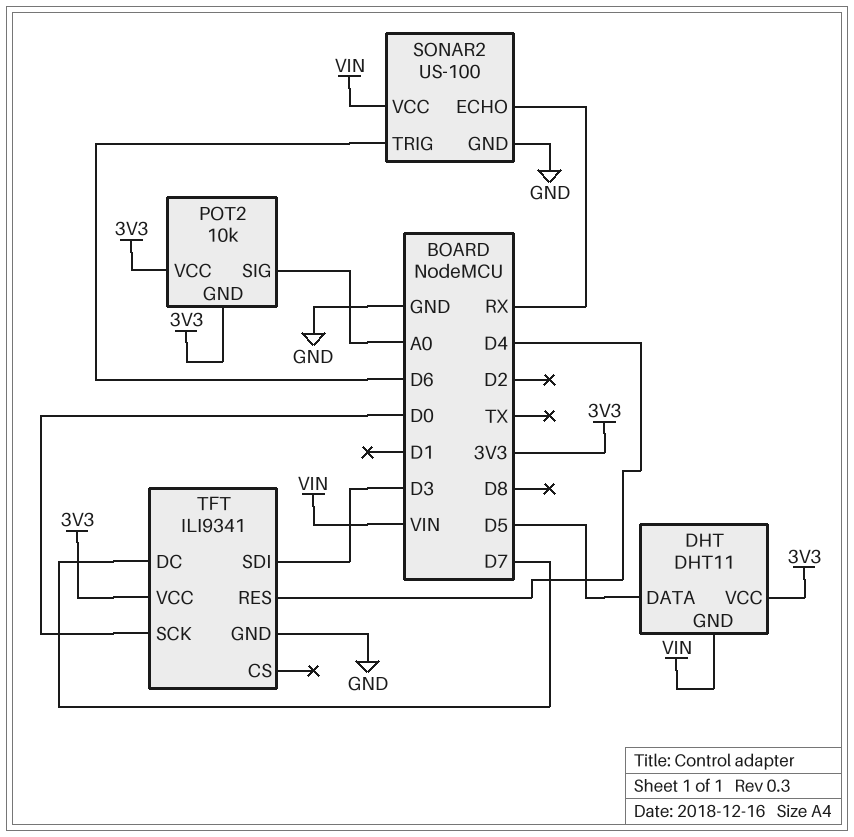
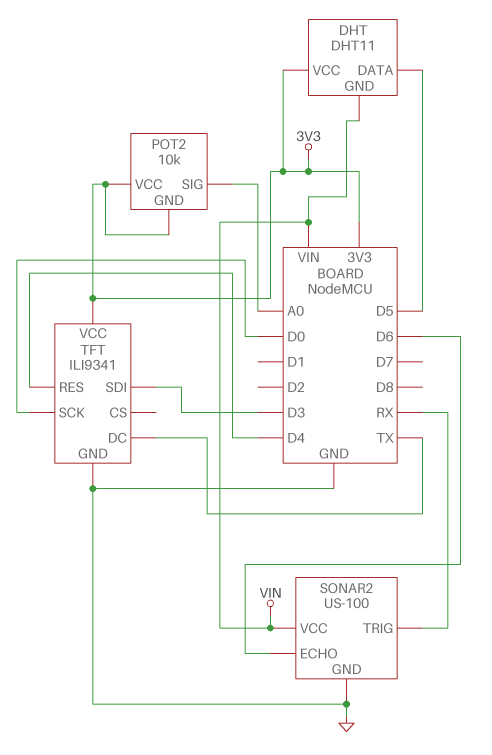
SONAR2 pin ECHO: RX -> D6
SONAR2 pin TRIG: D6 -> RX
TFT pin DC: D7 -> TX

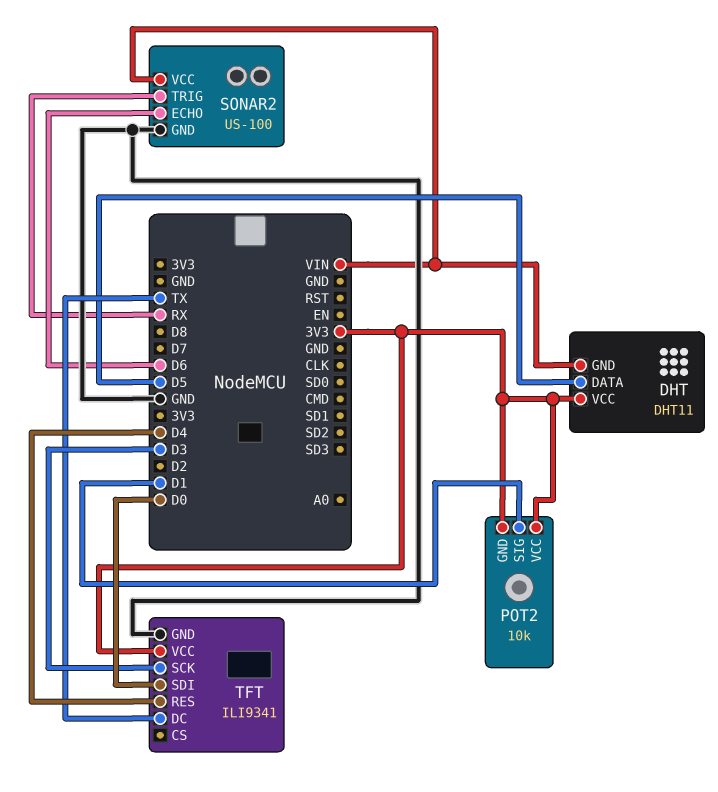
POT2 pin SIG: A0 -> D1
TFT pin SCK: D0 -> D3
TFT pin SDI: D3 -> D0

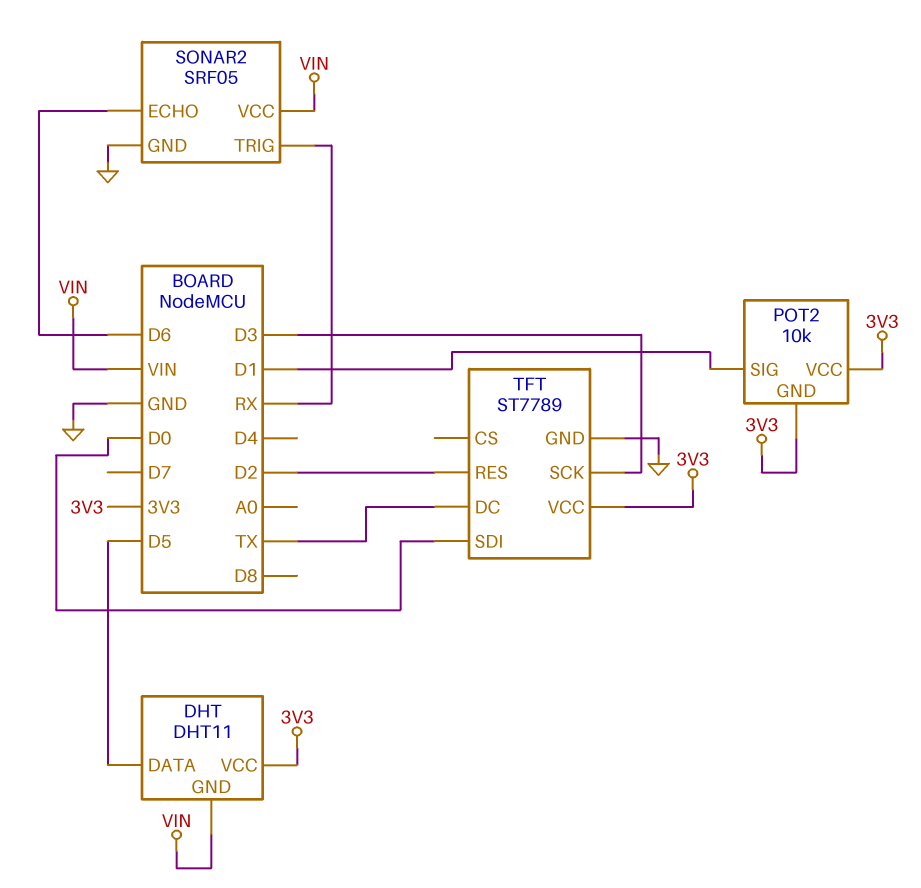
SONAR2: US-100 -> SRF05
TFT: ILI9341 -> ST7789
TFT pin RES: D4 -> D2

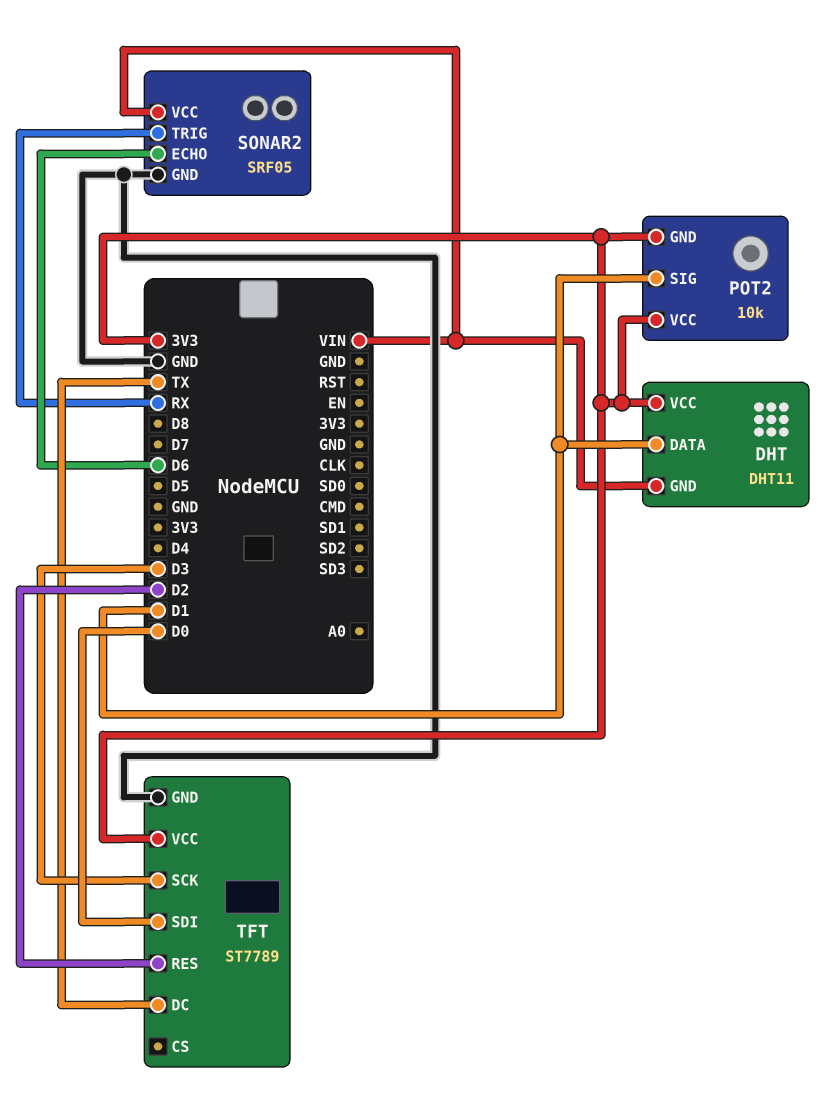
DHT pin DATA: D5 -> D1

